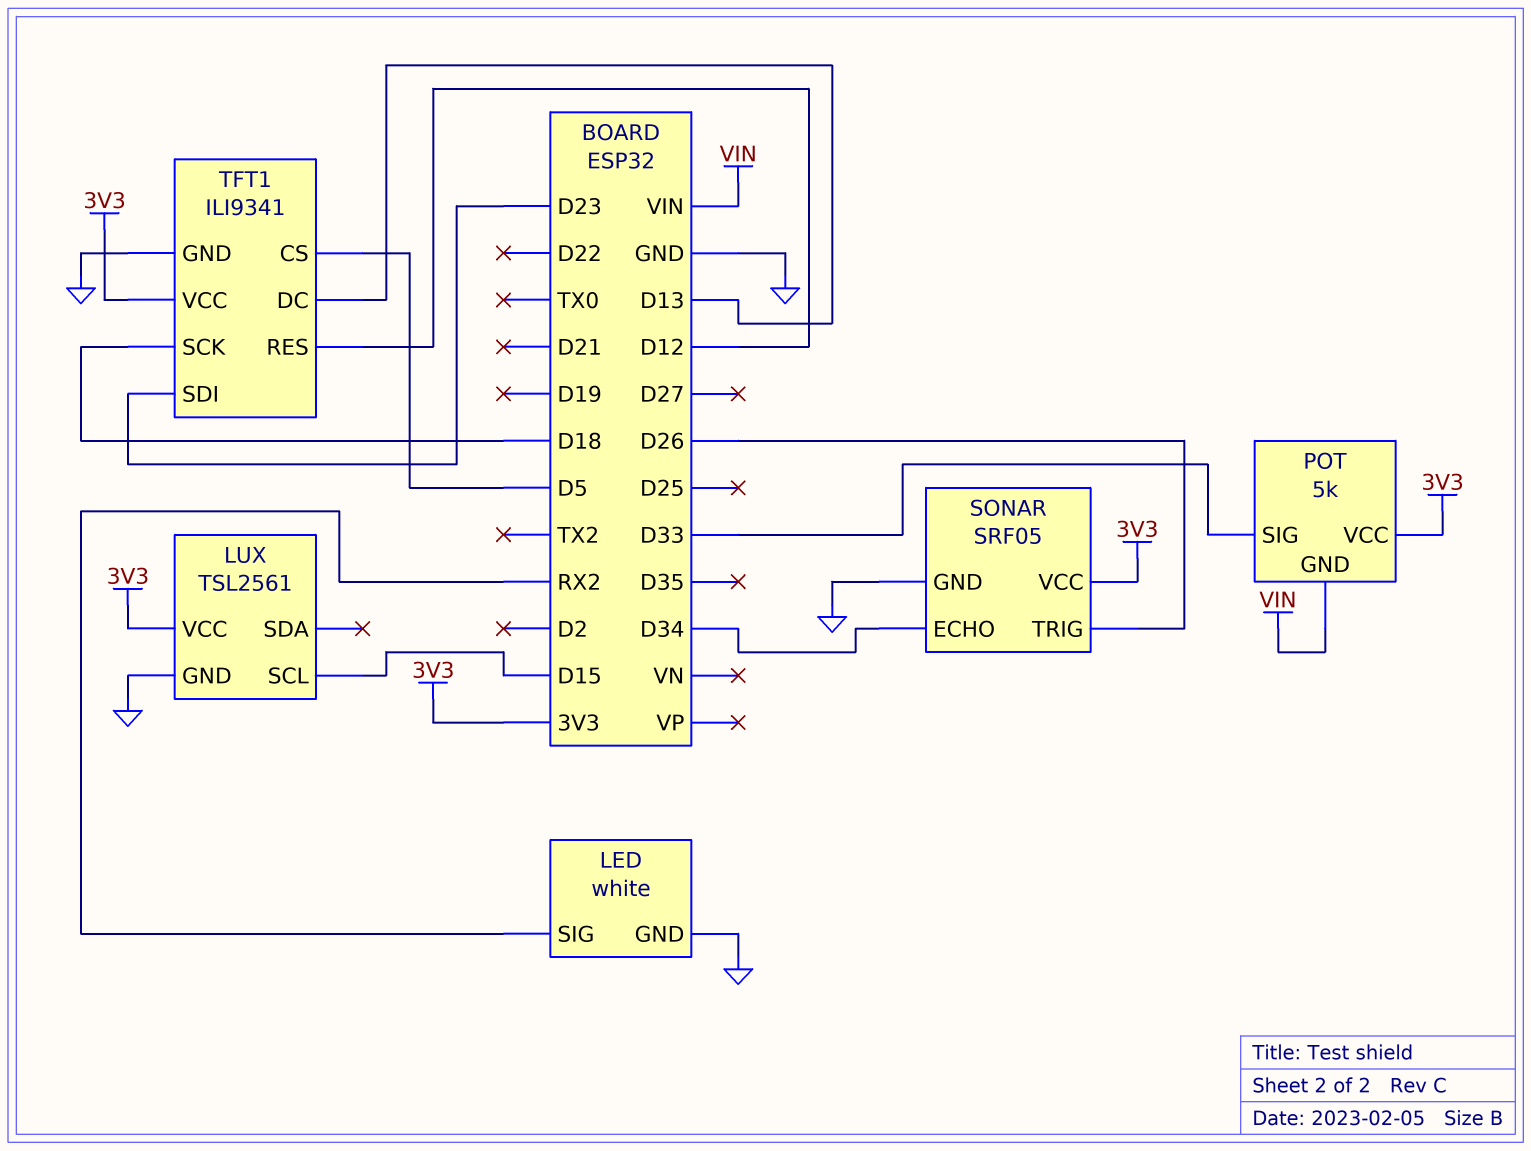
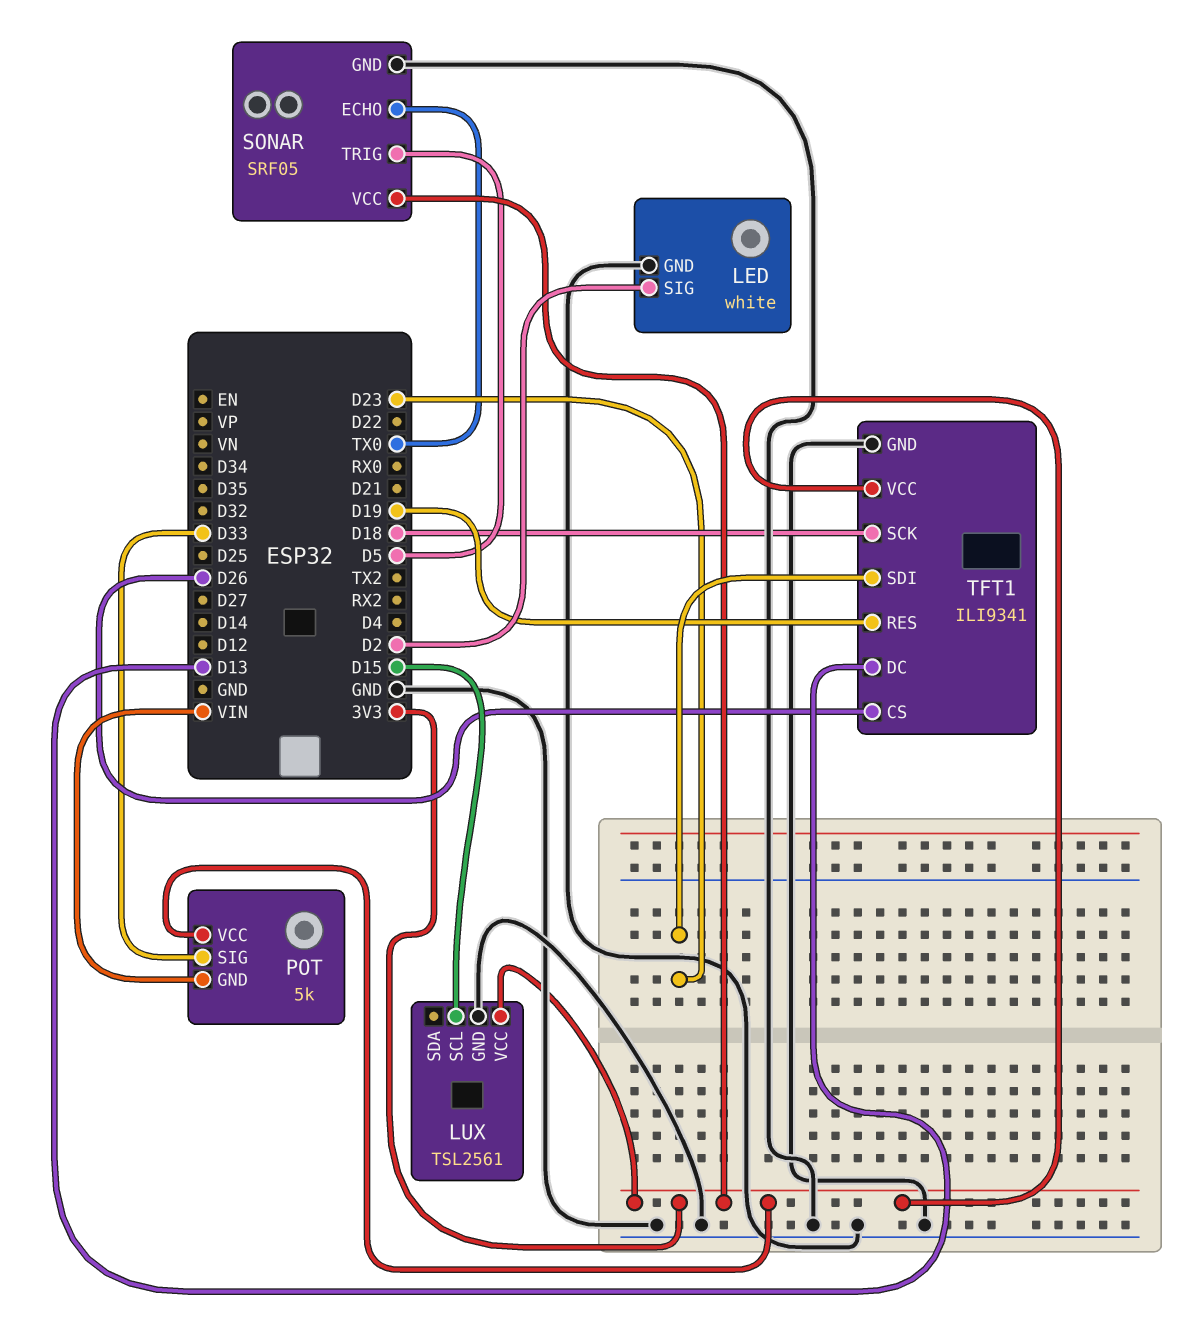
LED pin SIG: RX2 -> D2
SONAR pin ECHO: D34 -> TX0
SONAR pin TRIG: D26 -> D5
TFT1 pin CS: D5 -> D26
TFT1 pin RES: D12 -> D19

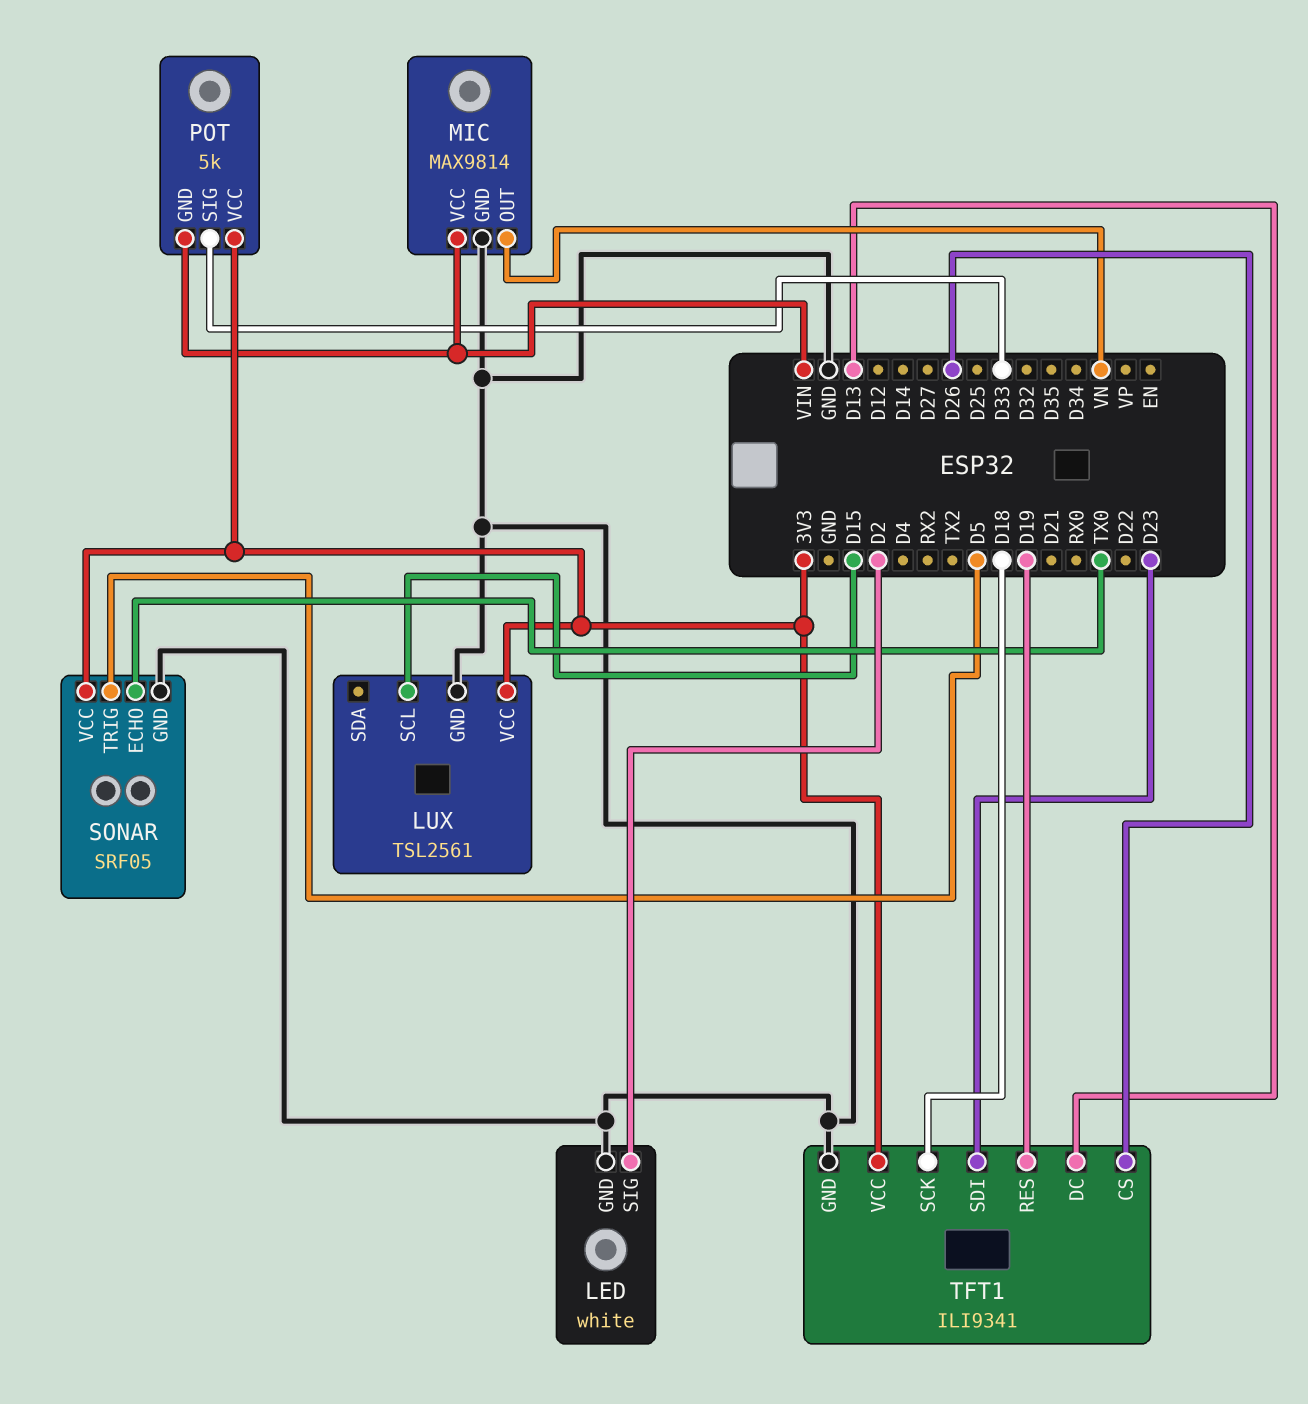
MIC: none -> MAX9814
MIC pin GND: none -> GND
MIC pin OUT: none -> VN
MIC pin VCC: none -> VIN

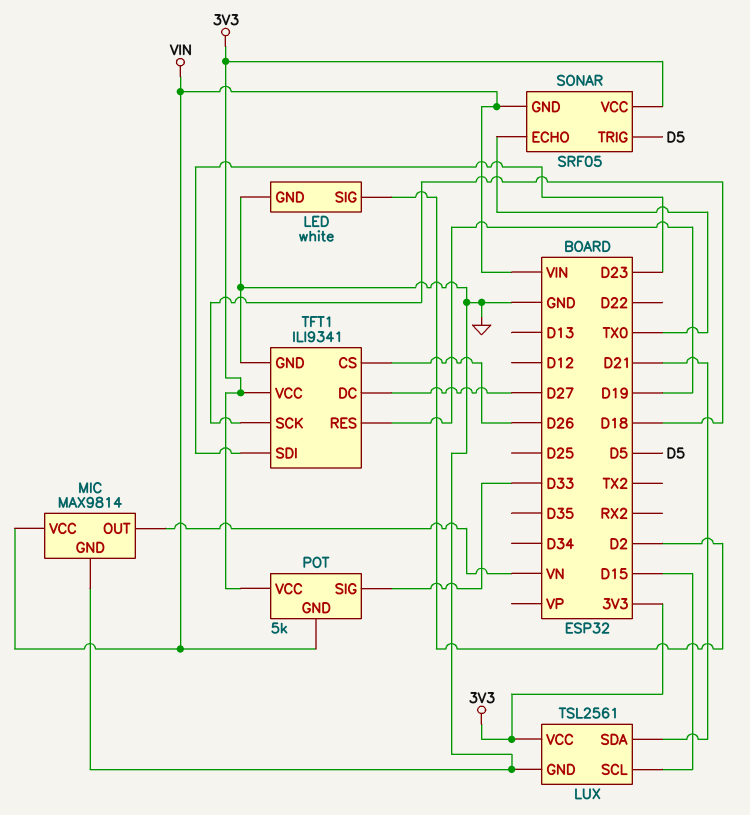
LUX pin SDA: none -> D21
SONAR pin GND: GND -> VIN
TFT1 pin DC: D13 -> D27

